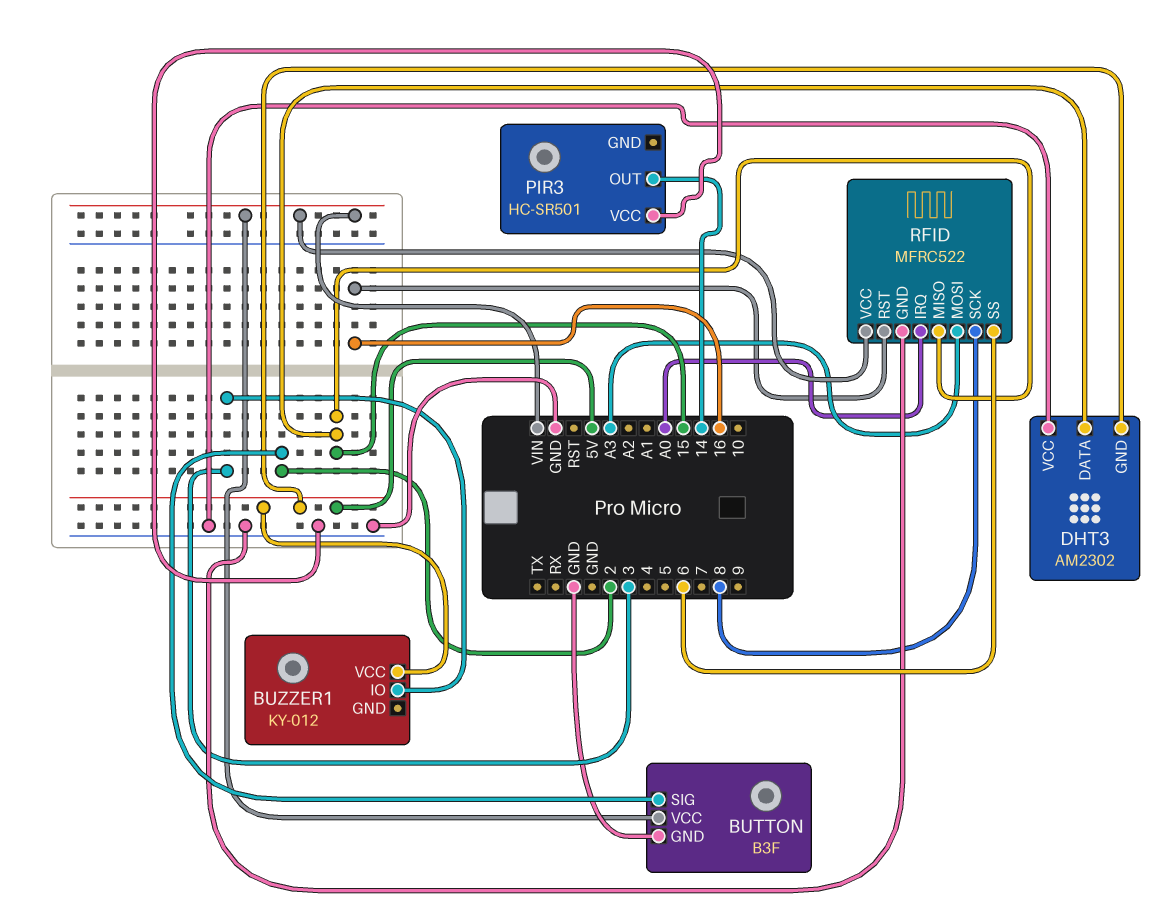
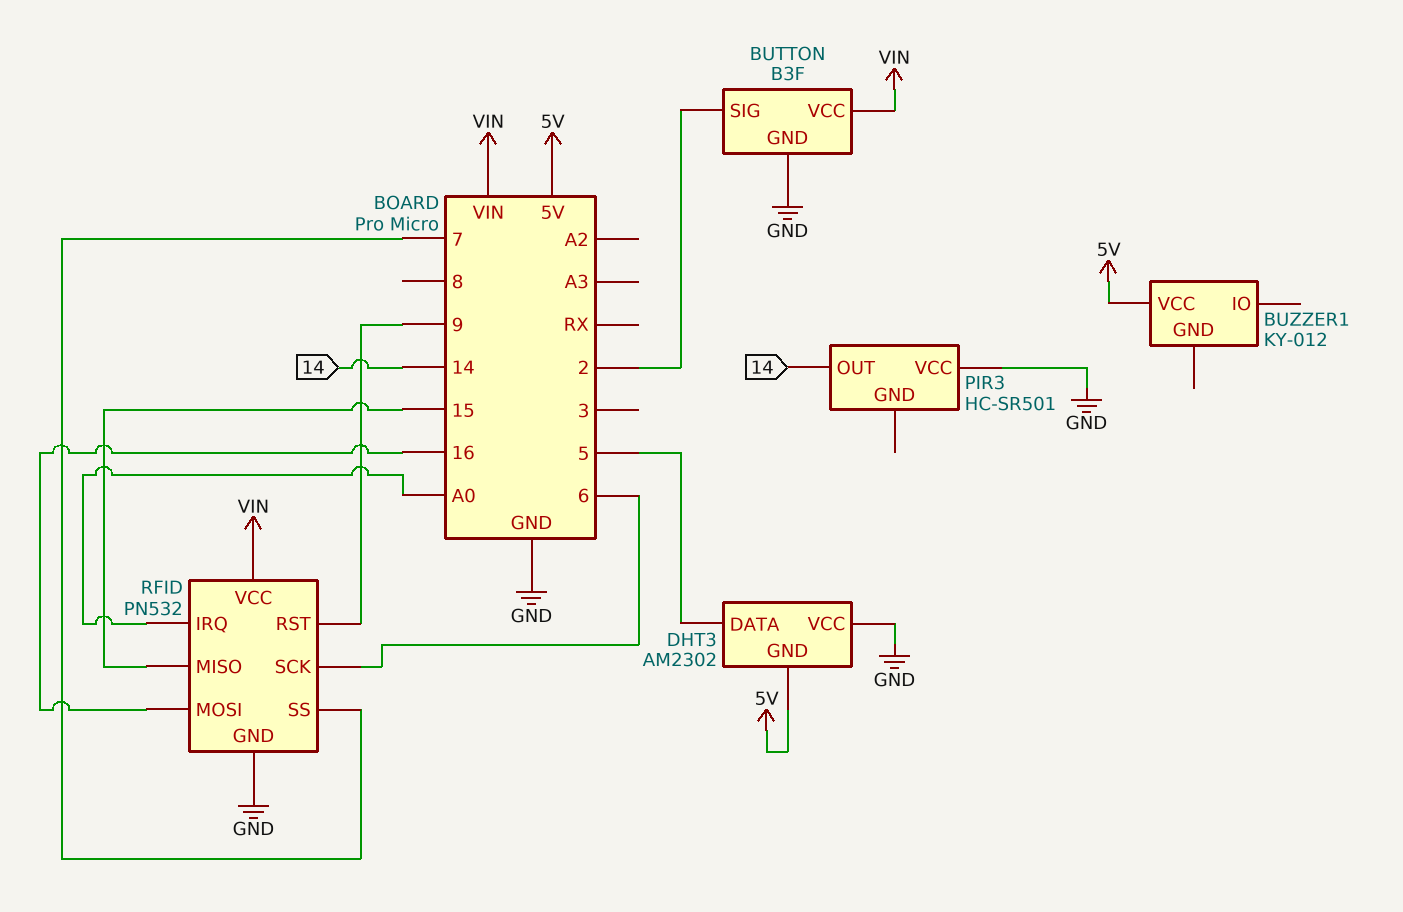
BUZZER1 pin IO: 3 -> none
DHT3 pin DATA: 15 -> 5
RFID: MFRC522 -> PN532
RFID pin MOSI: A3 -> 16
RFID pin RST: 16 -> 9
RFID pin SCK: 8 -> 6
RFID pin SS: 6 -> 7

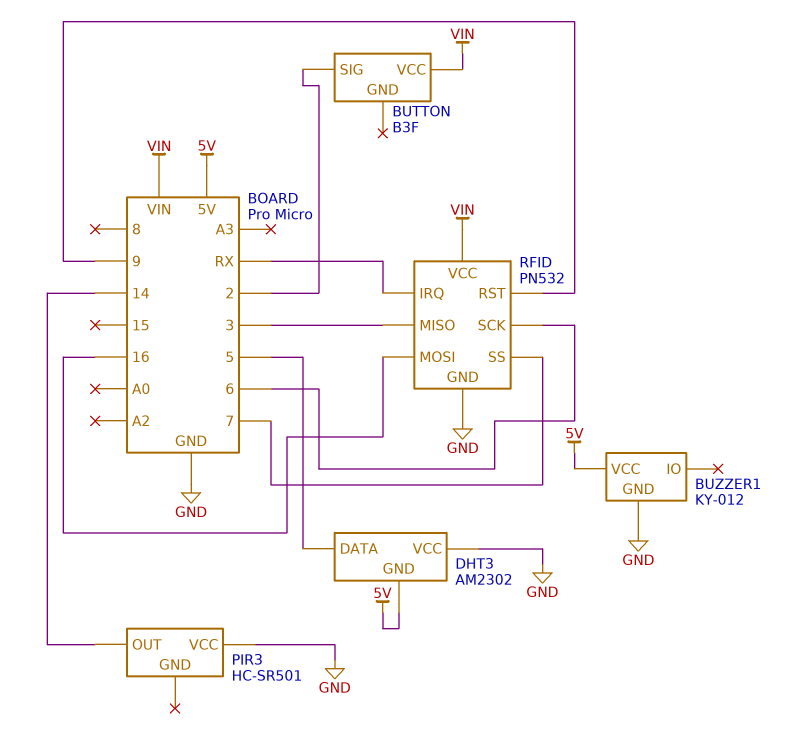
BUTTON pin GND: GND -> none
BUZZER1 pin GND: none -> GND
RFID pin IRQ: A0 -> RX
RFID pin MISO: 15 -> 3

